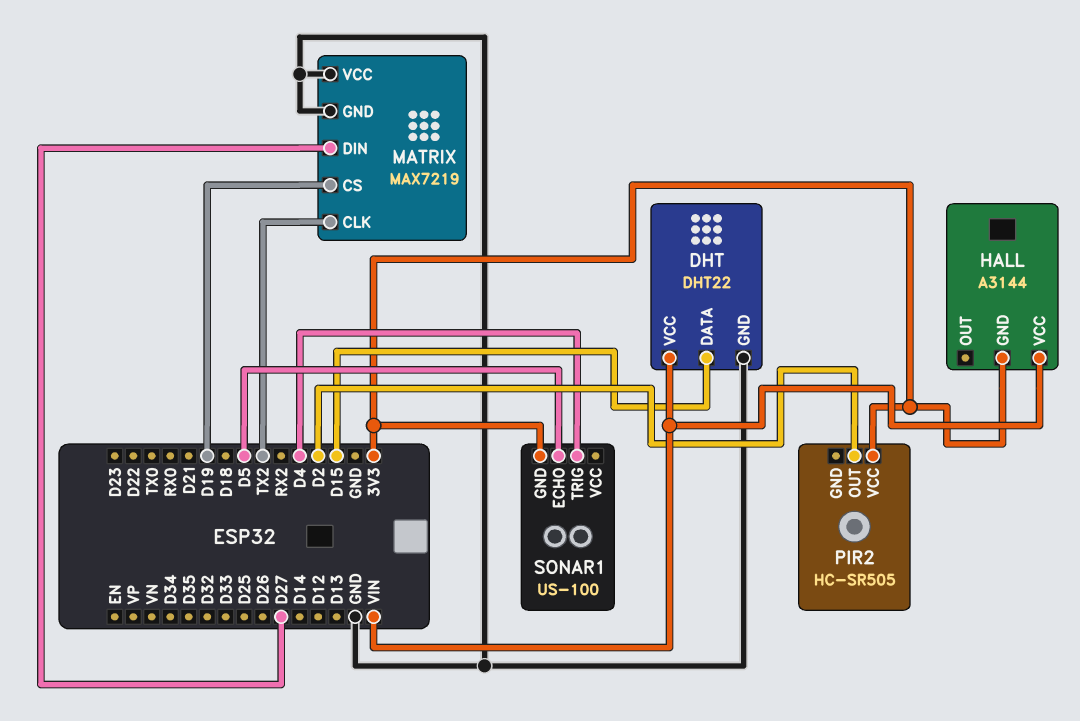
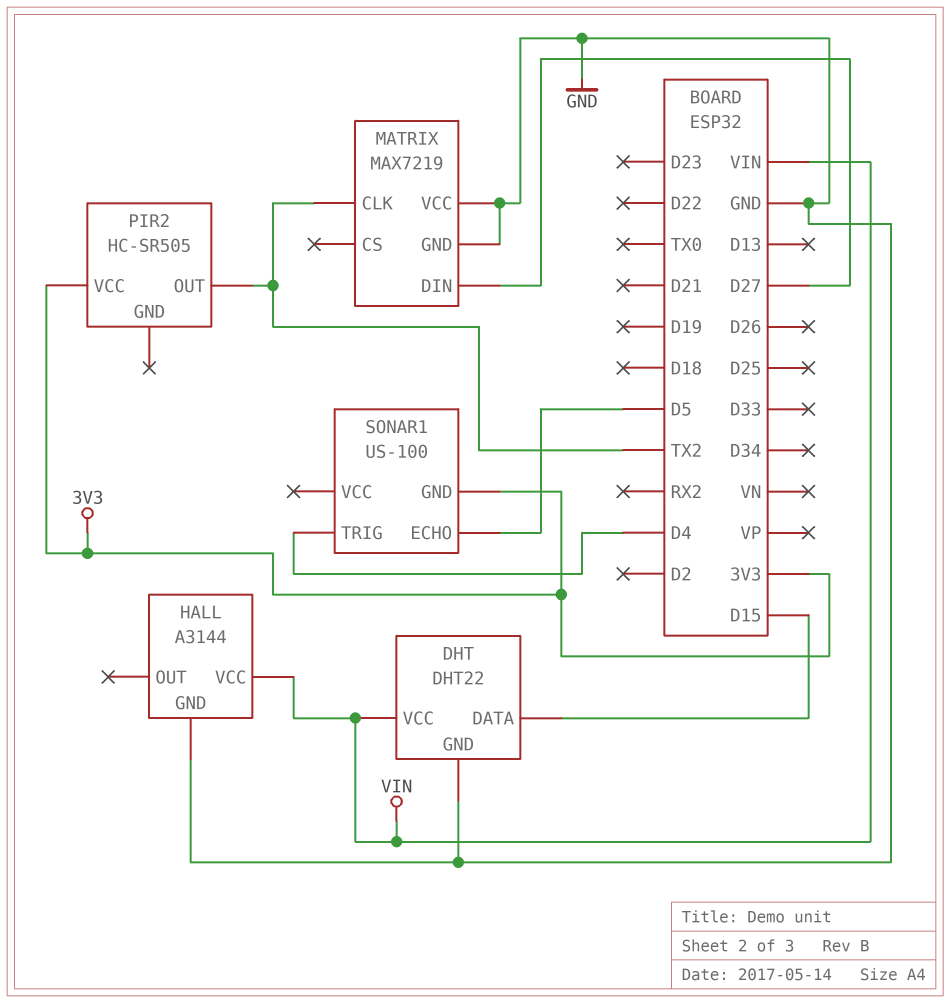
HALL pin GND: 3V3 -> GND
MATRIX pin CS: D19 -> none
PIR2 pin OUT: D2 -> TX2

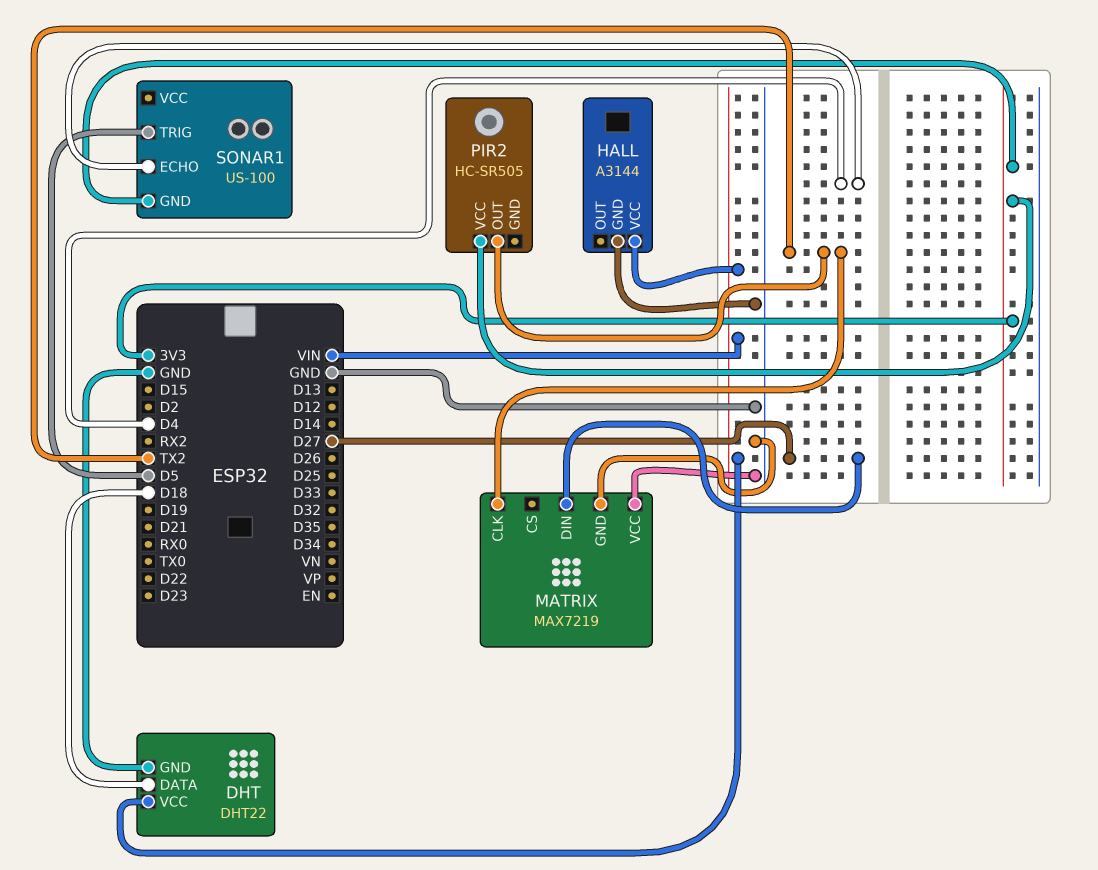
DHT pin DATA: D15 -> D18
SONAR1 pin ECHO: D5 -> D4
SONAR1 pin TRIG: D4 -> D5

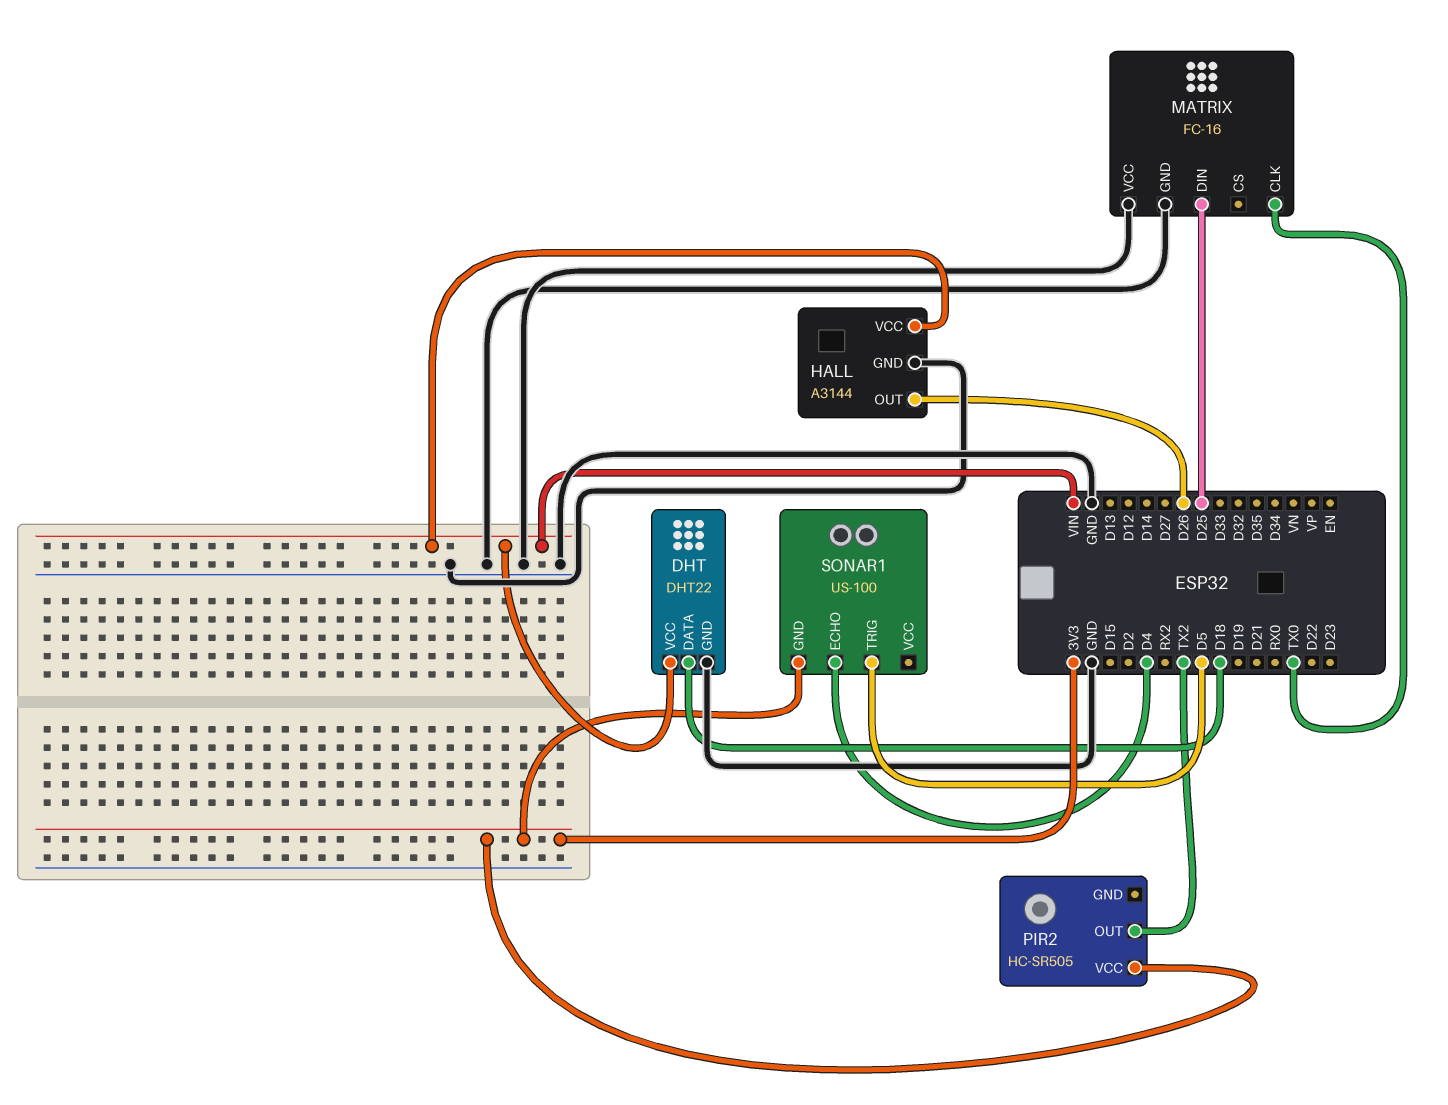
HALL pin OUT: none -> D26
MATRIX: MAX7219 -> FC-16
MATRIX pin CLK: TX2 -> TX0
MATRIX pin DIN: D27 -> D25

